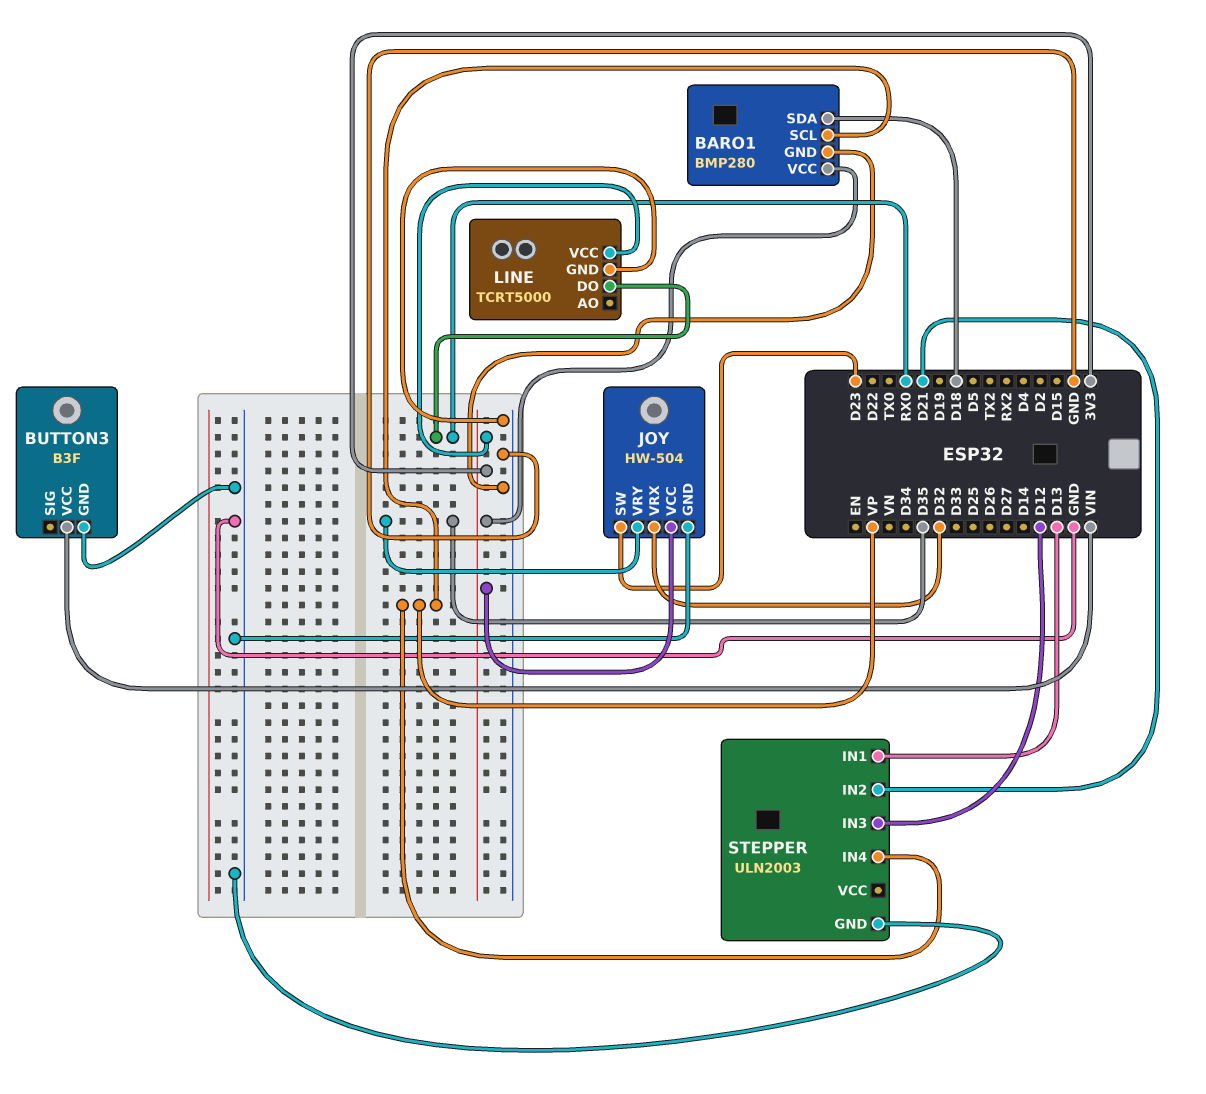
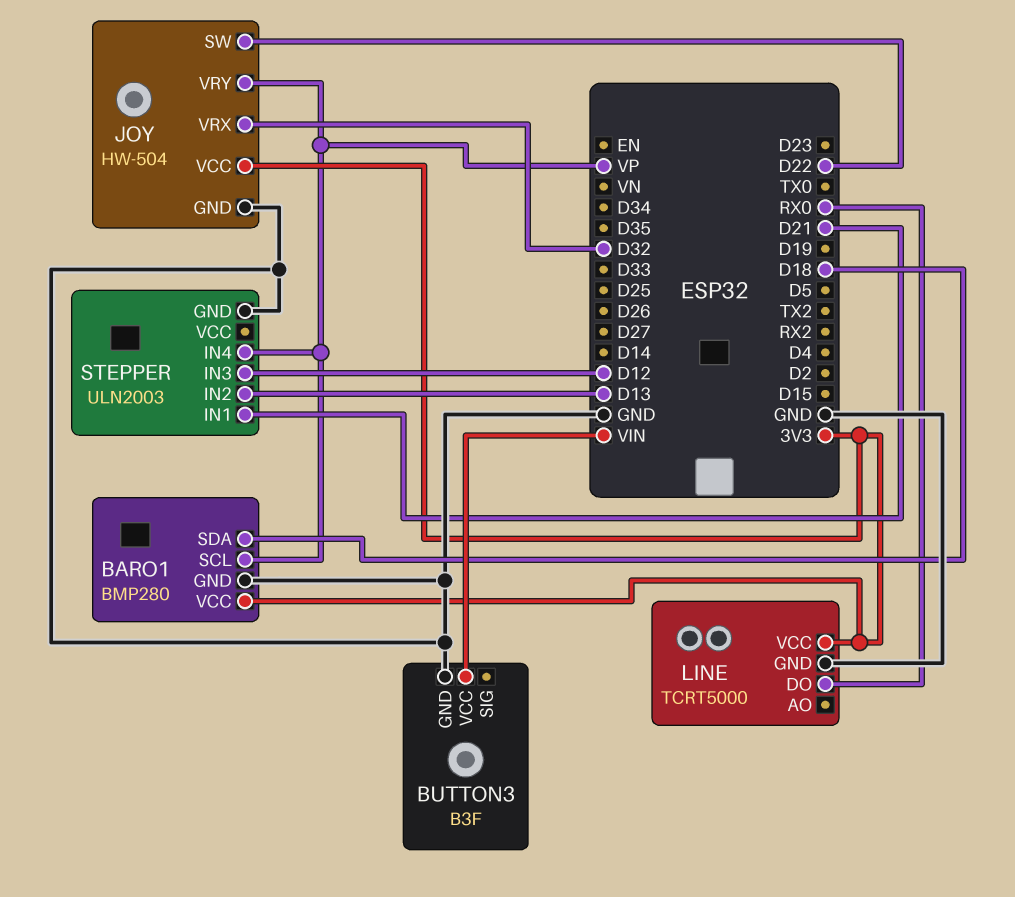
JOY pin SW: D23 -> D22
JOY pin VRY: D35 -> VP
STEPPER pin IN1: D13 -> D21
STEPPER pin IN2: D21 -> D13

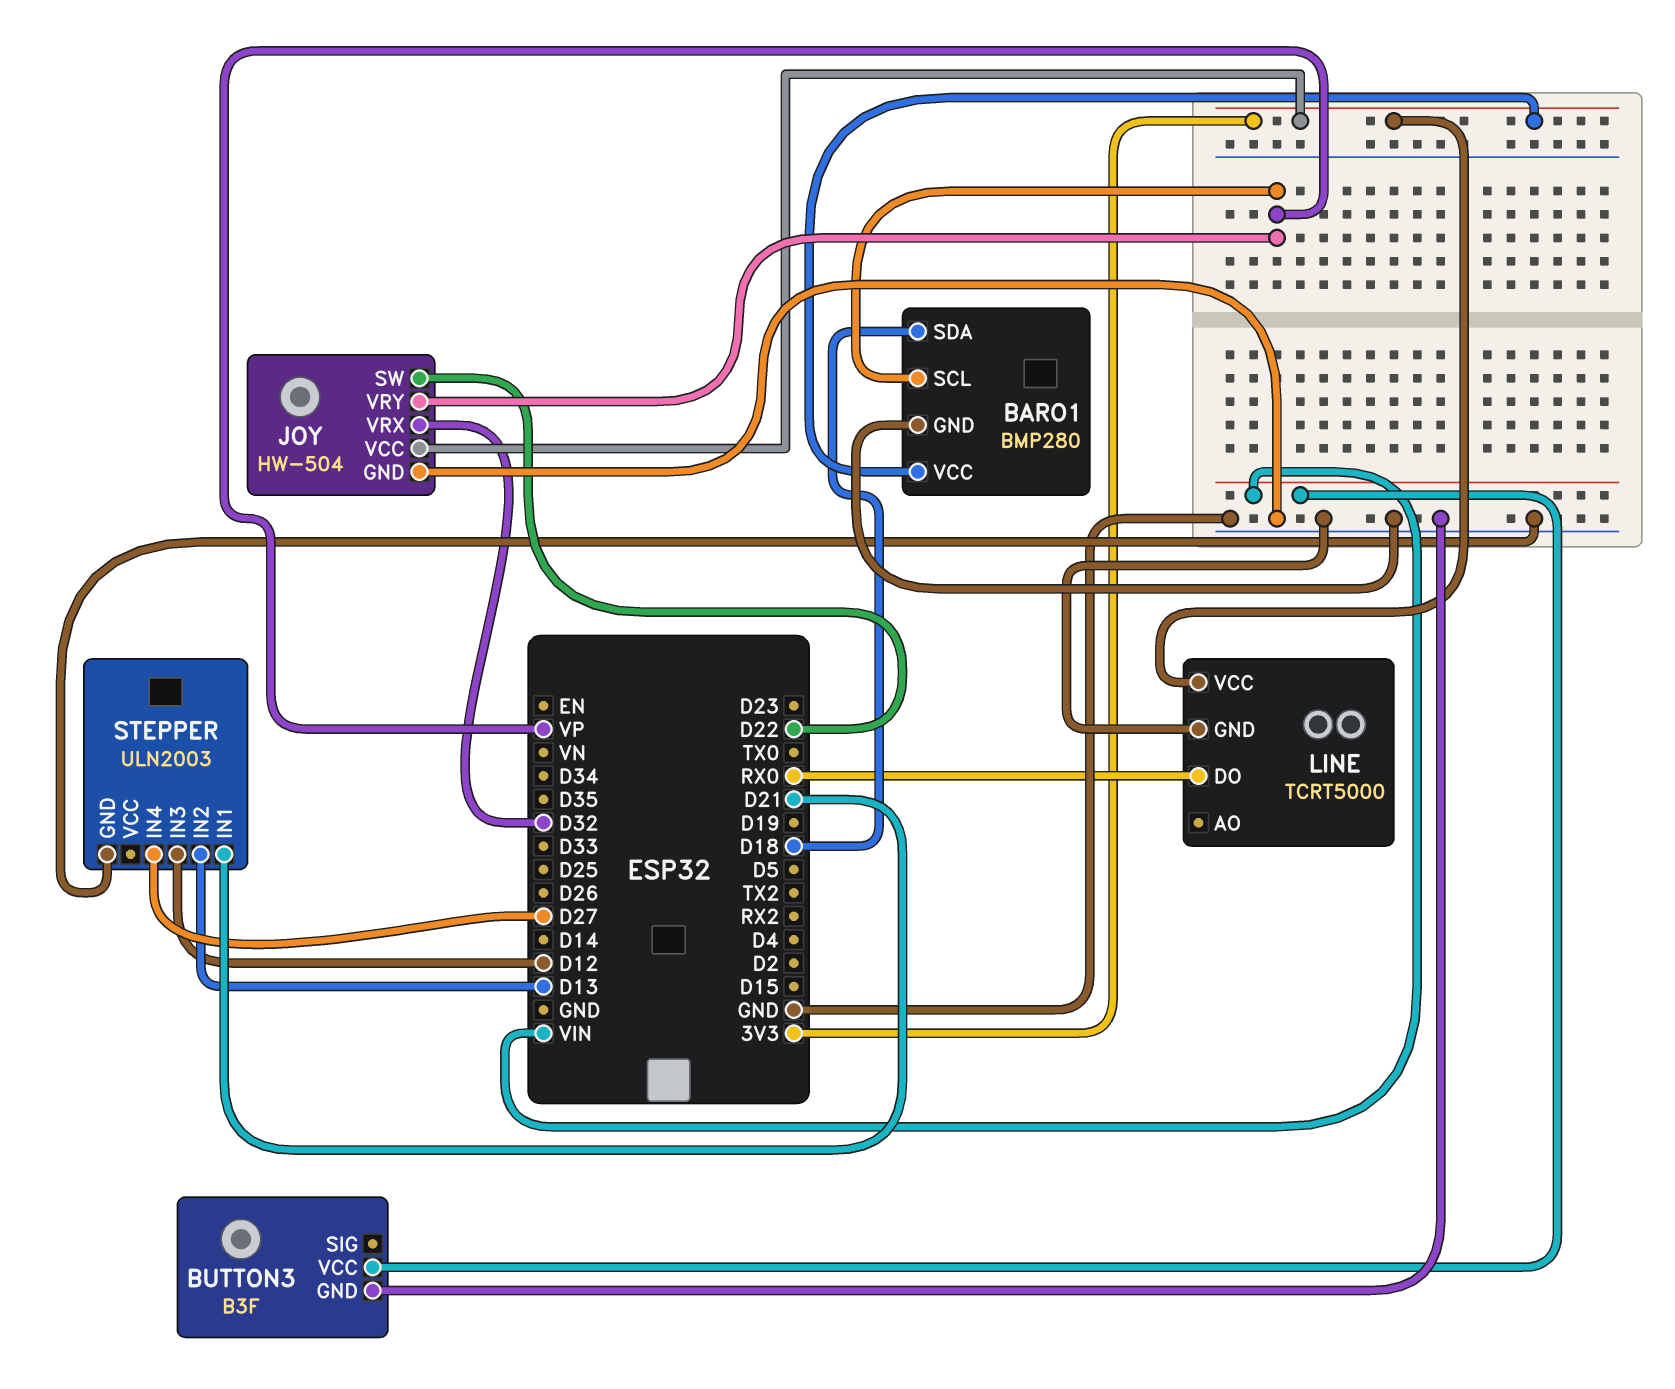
STEPPER pin IN4: VP -> D27

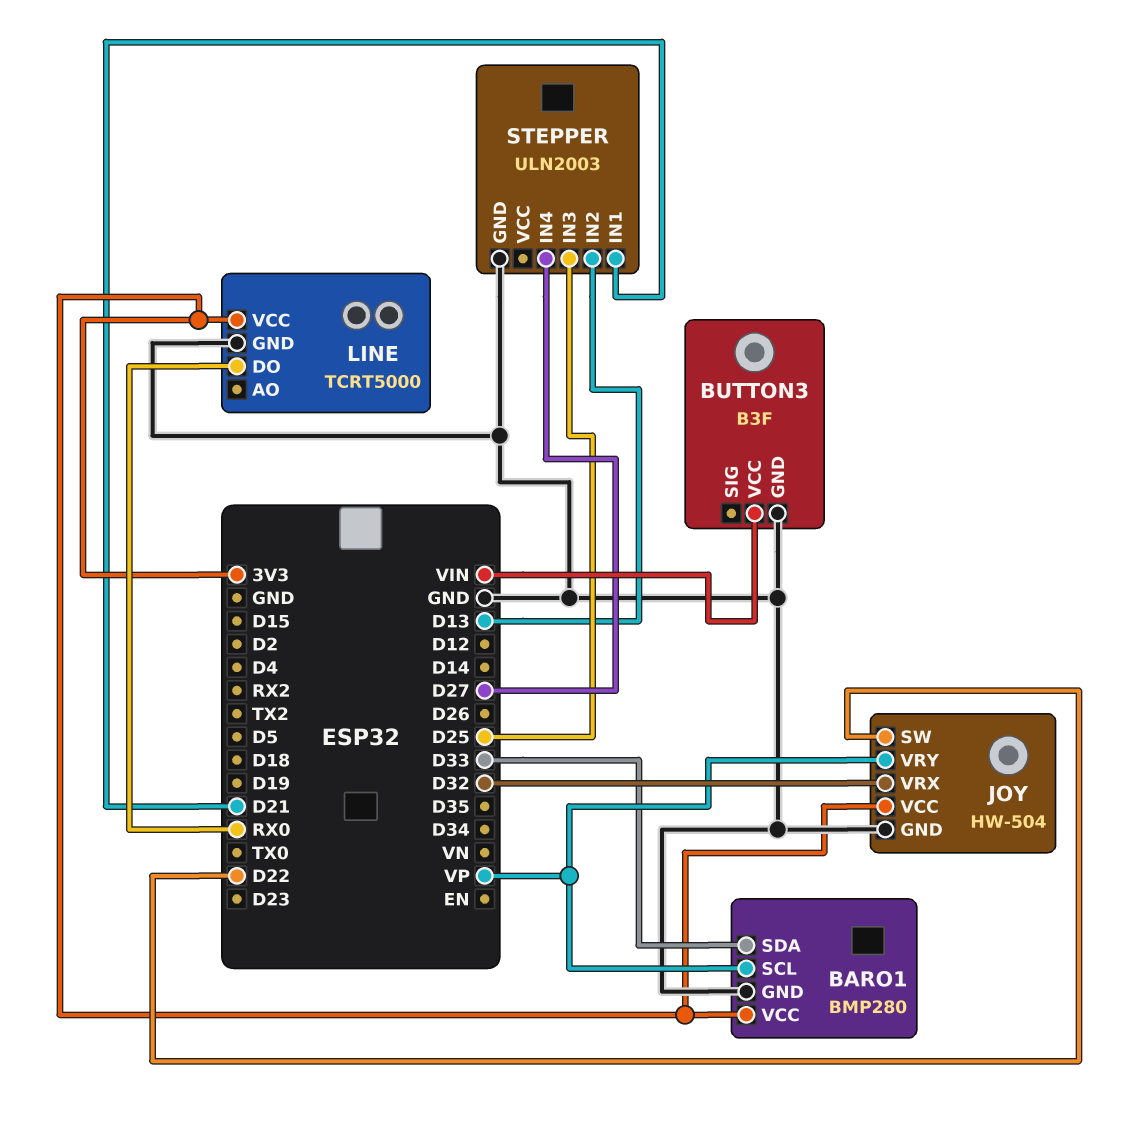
BARO1 pin SDA: D18 -> D33
STEPPER pin IN3: D12 -> D25

